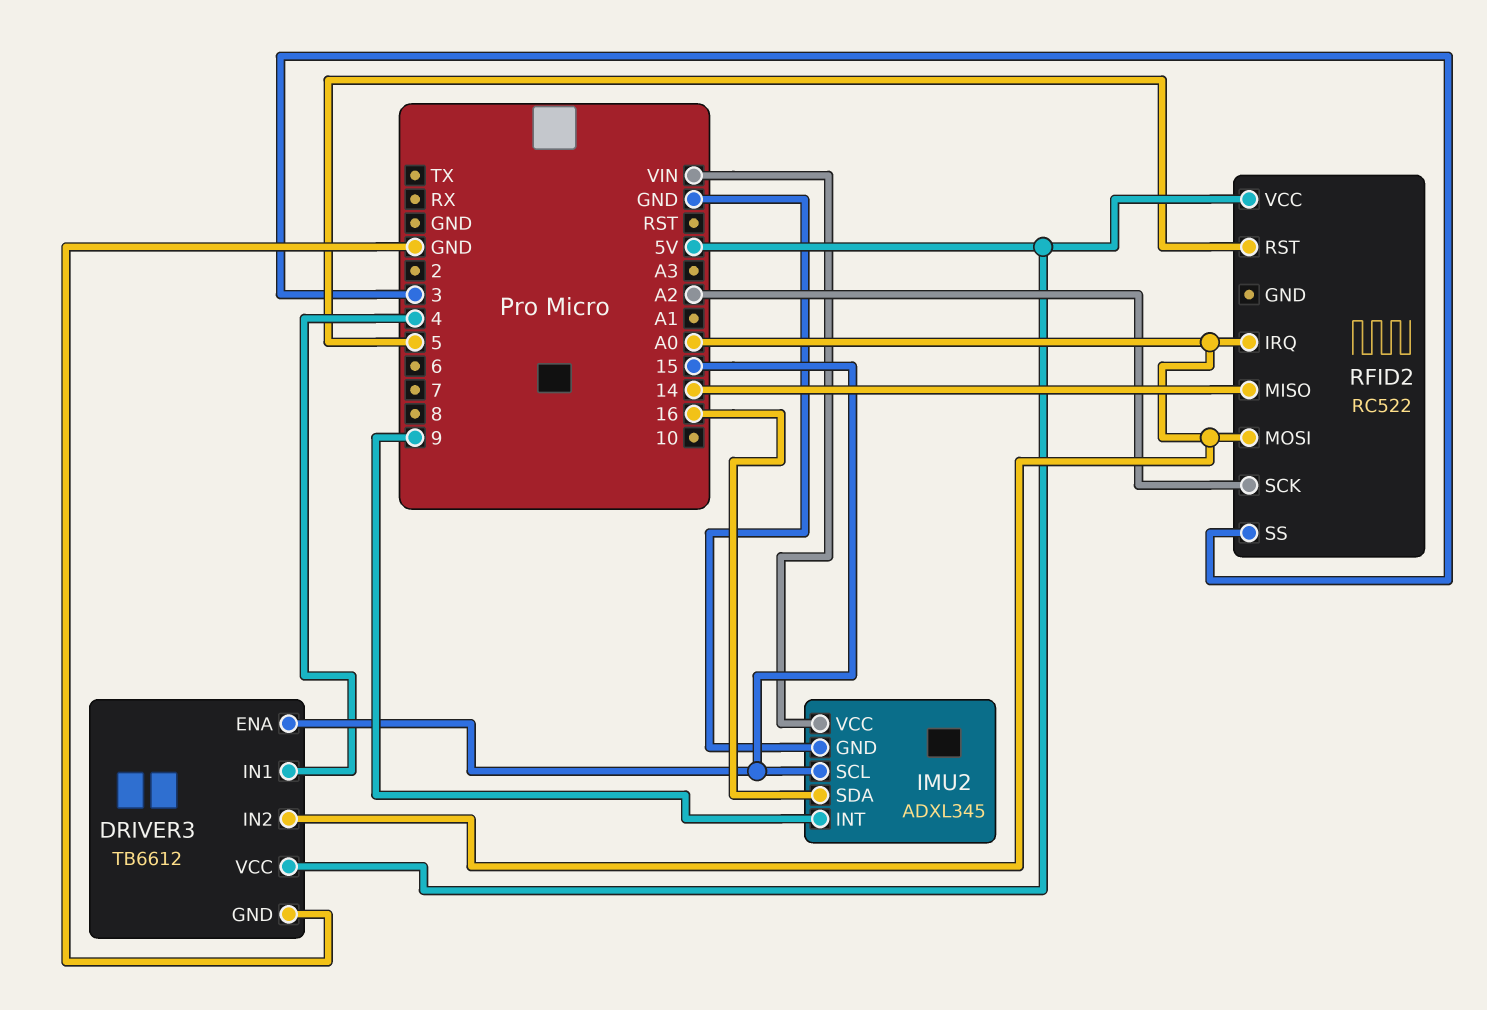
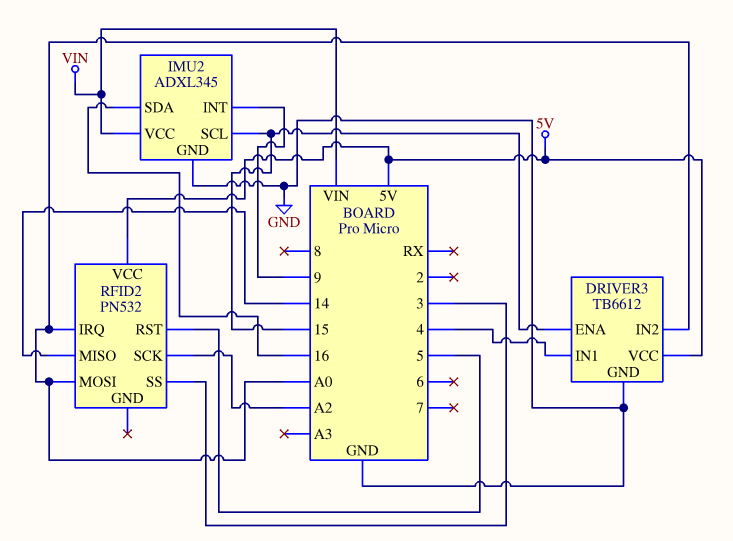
RFID2: RC522 -> PN532

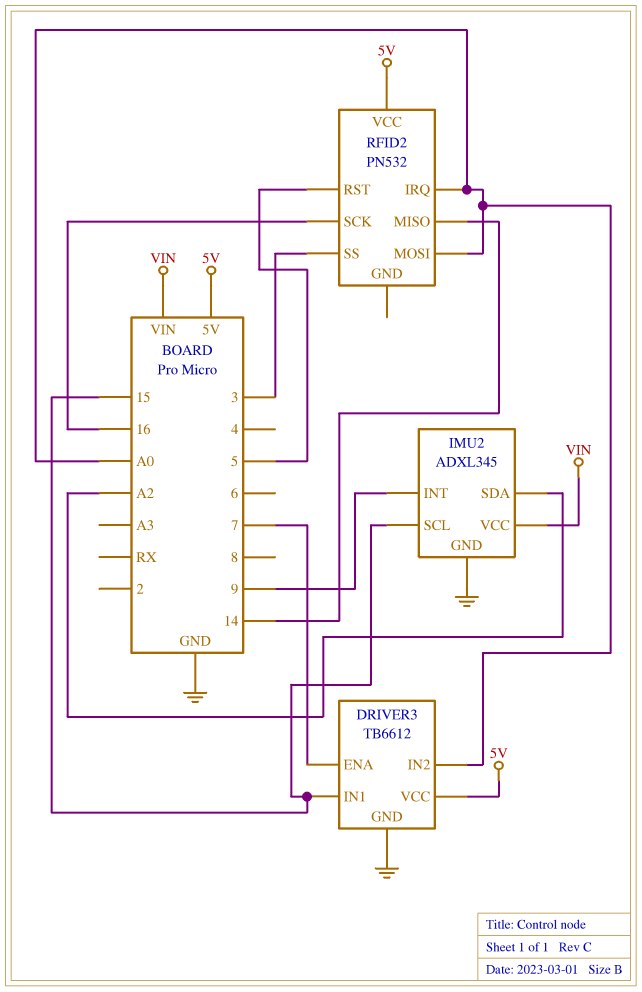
DRIVER3 pin ENA: 15 -> 7
DRIVER3 pin IN1: 4 -> 15
IMU2 pin SDA: 16 -> A2
RFID2 pin SCK: A2 -> 16

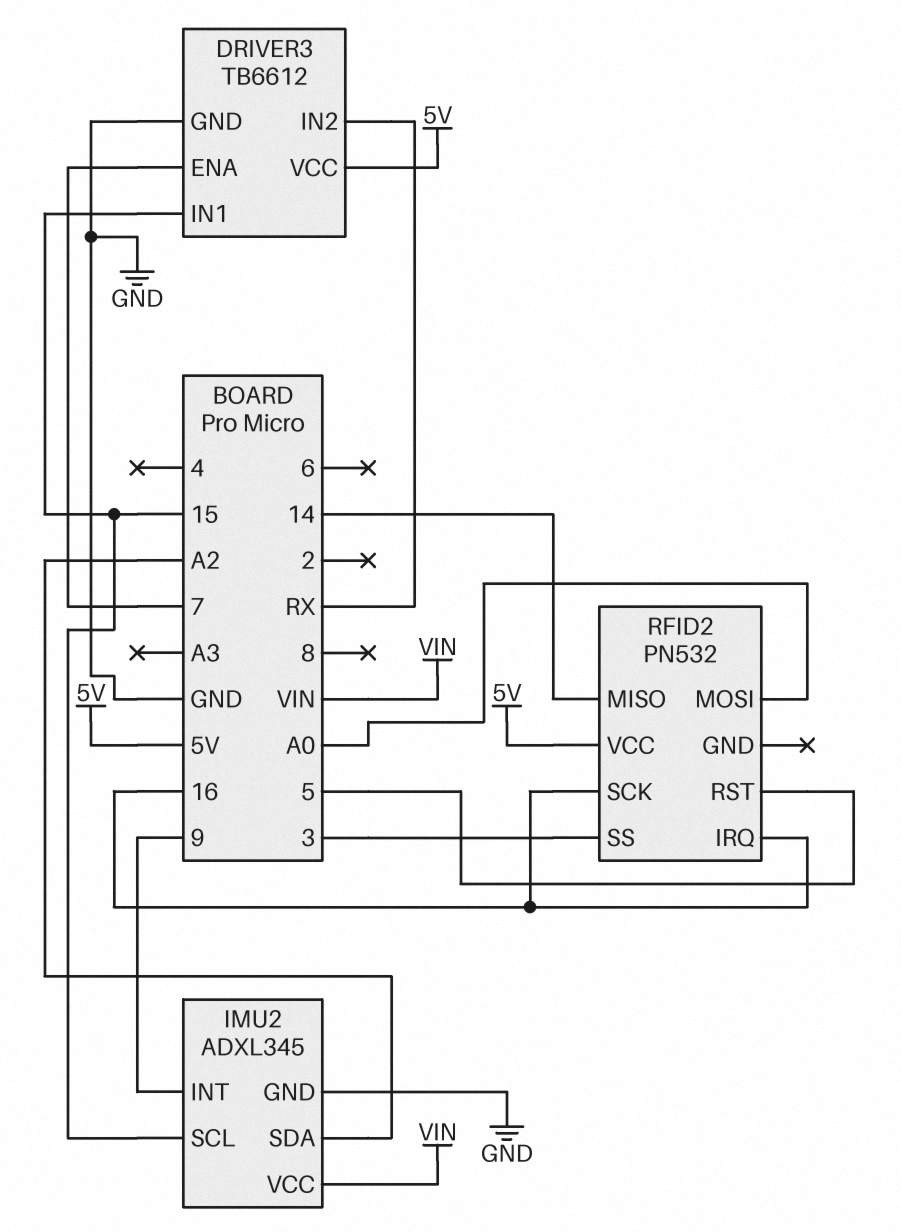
DRIVER3 pin IN2: A0 -> RX
RFID2 pin IRQ: A0 -> 16

